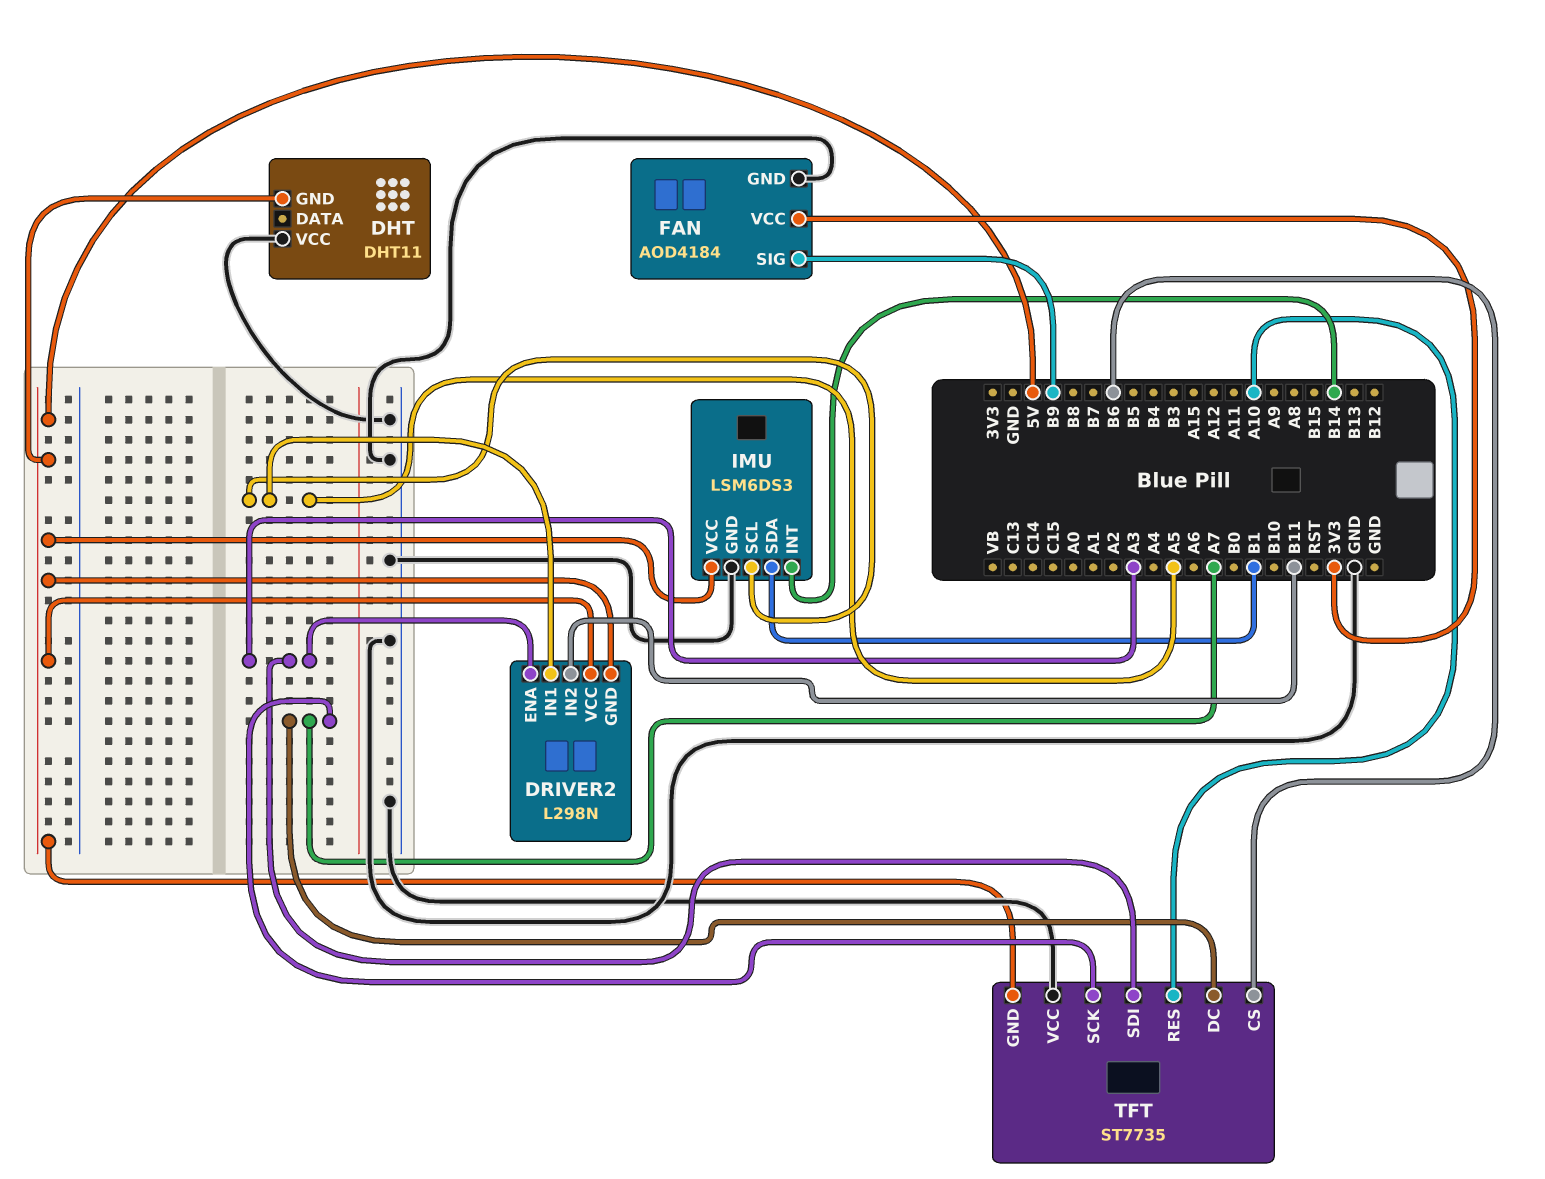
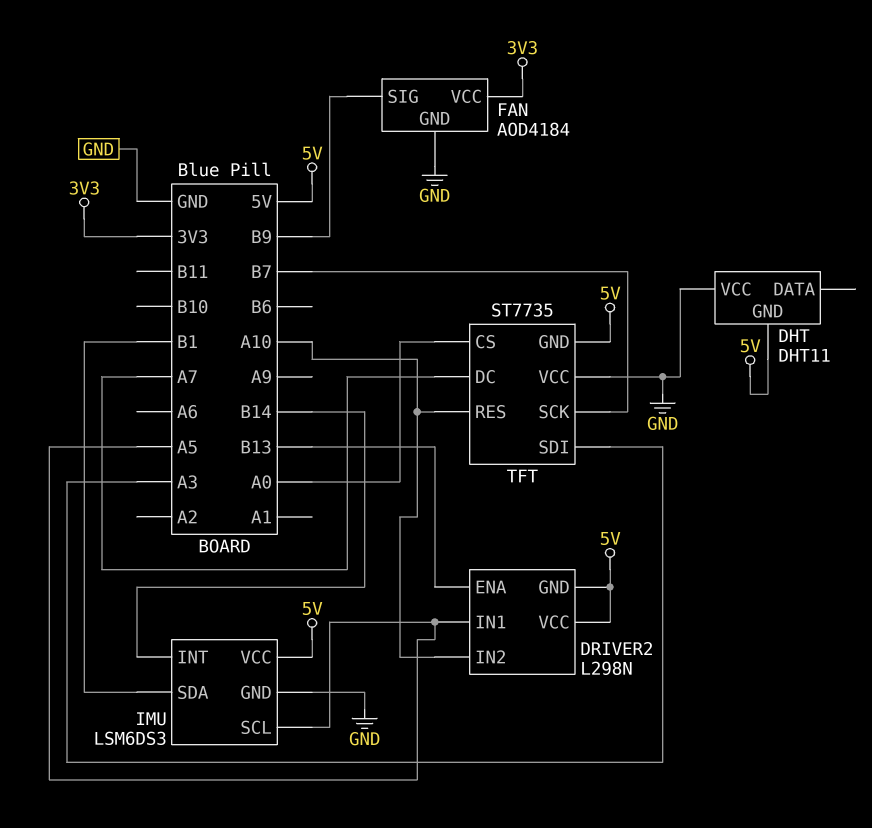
DRIVER2 pin ENA: A3 -> B13
DRIVER2 pin IN2: B11 -> A10
TFT pin CS: B6 -> A0
TFT pin SCK: A7 -> B7

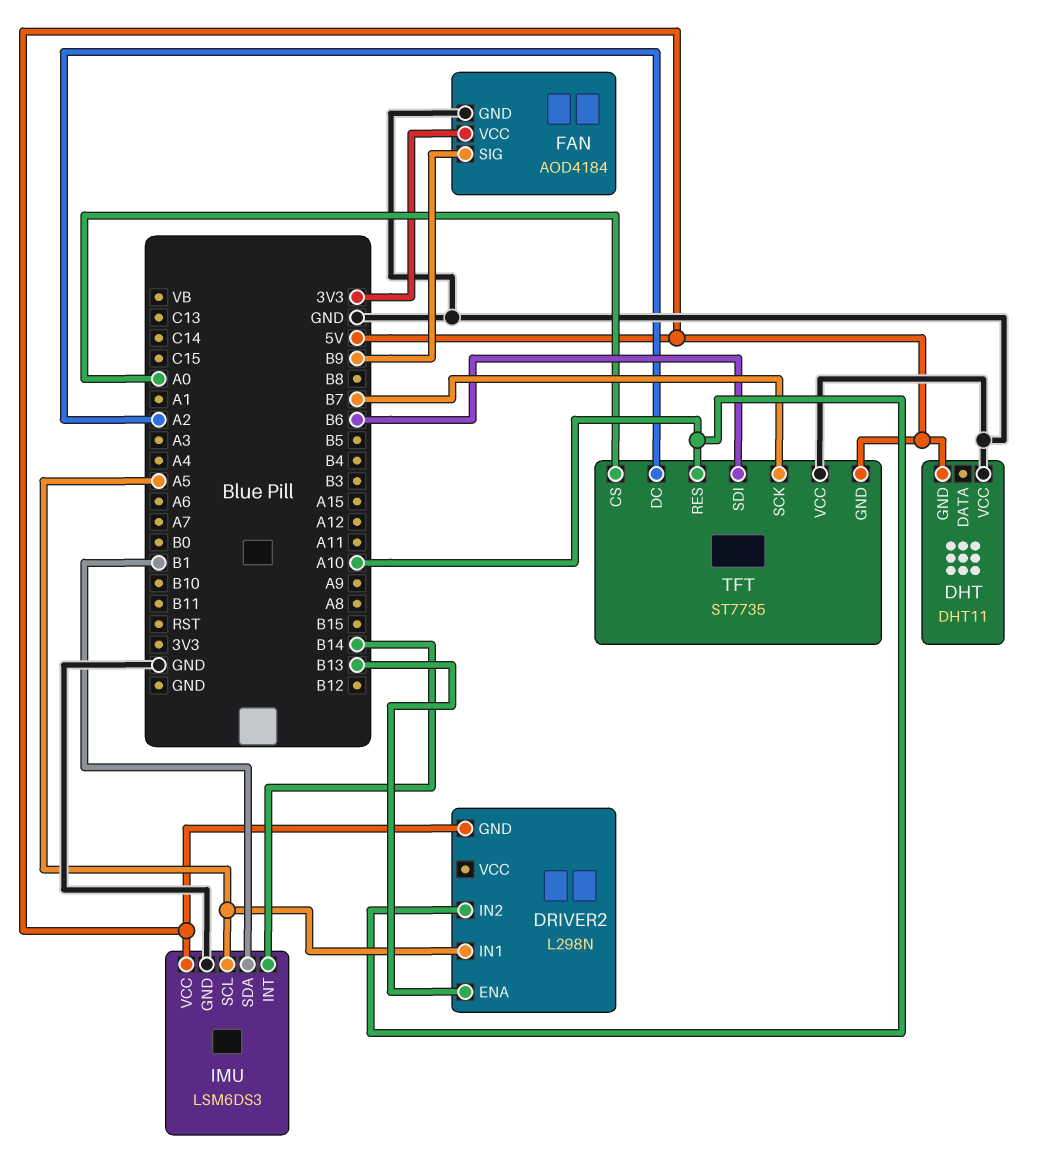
DRIVER2 pin VCC: 5V -> none
TFT pin DC: A7 -> A2
TFT pin SDI: A3 -> B6

